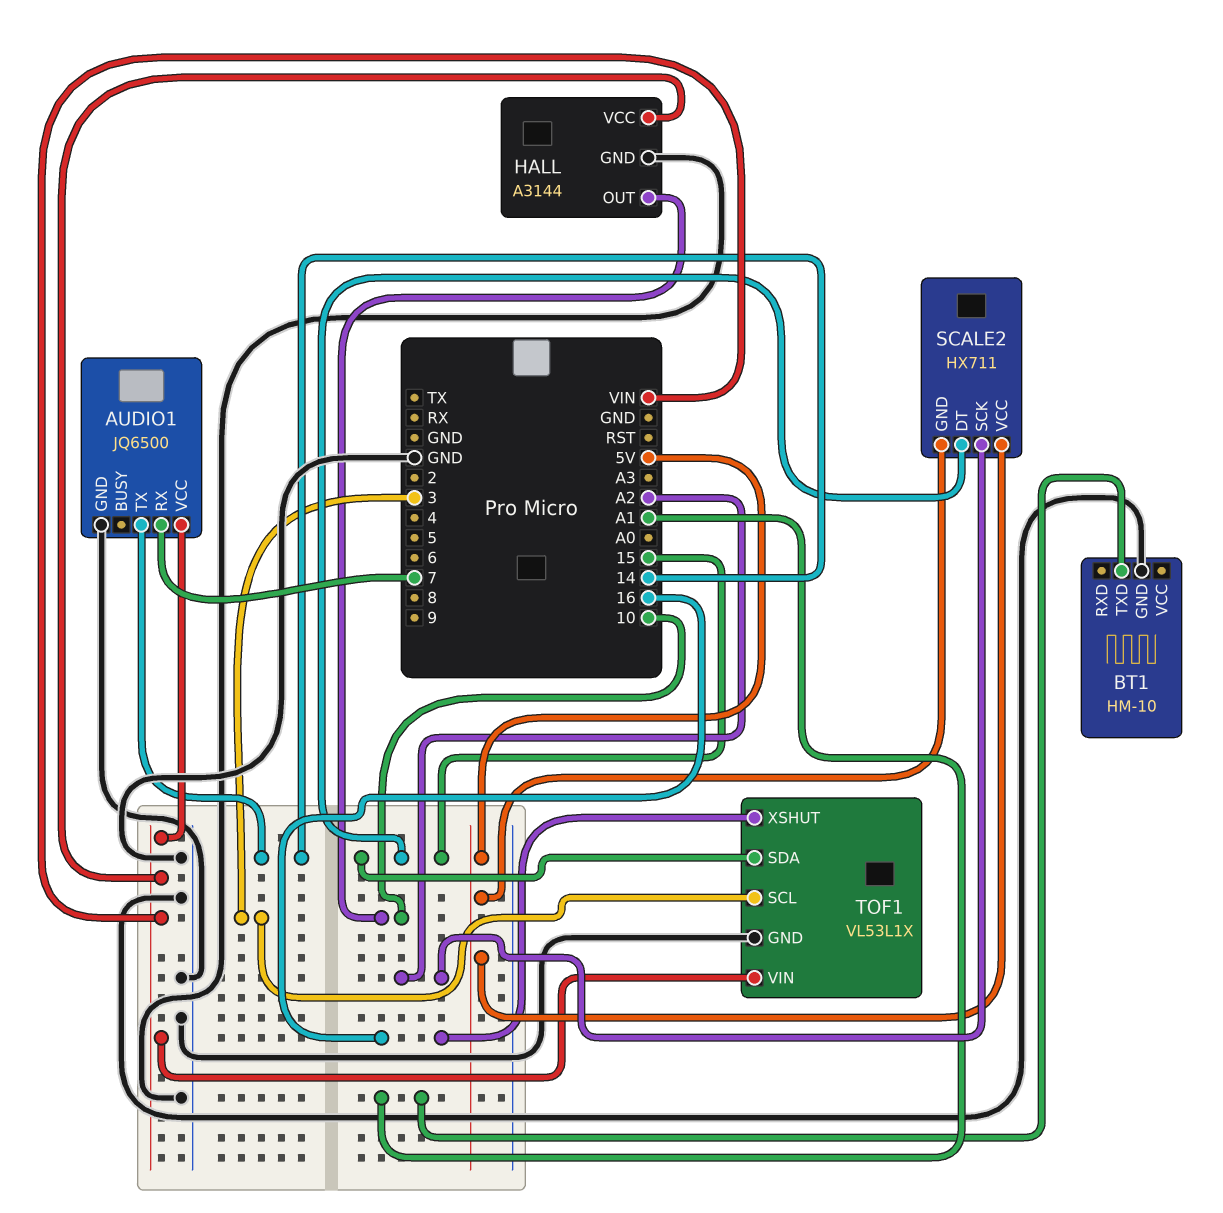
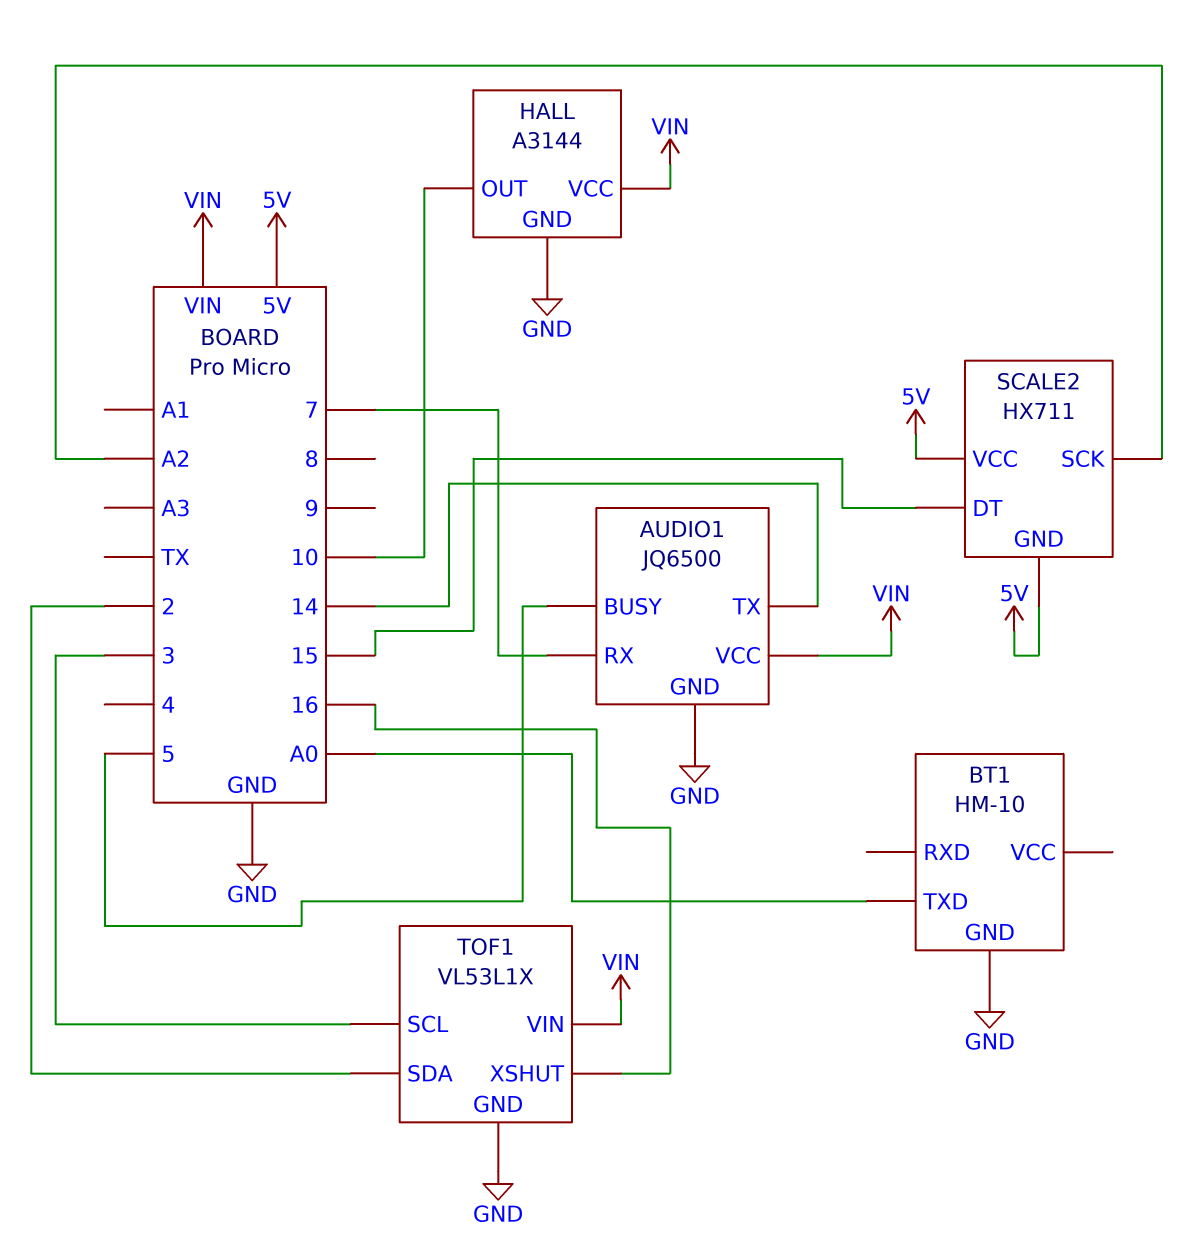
AUDIO1 pin BUSY: none -> 5
BT1 pin TXD: A1 -> A0
TOF1 pin SDA: 15 -> 2

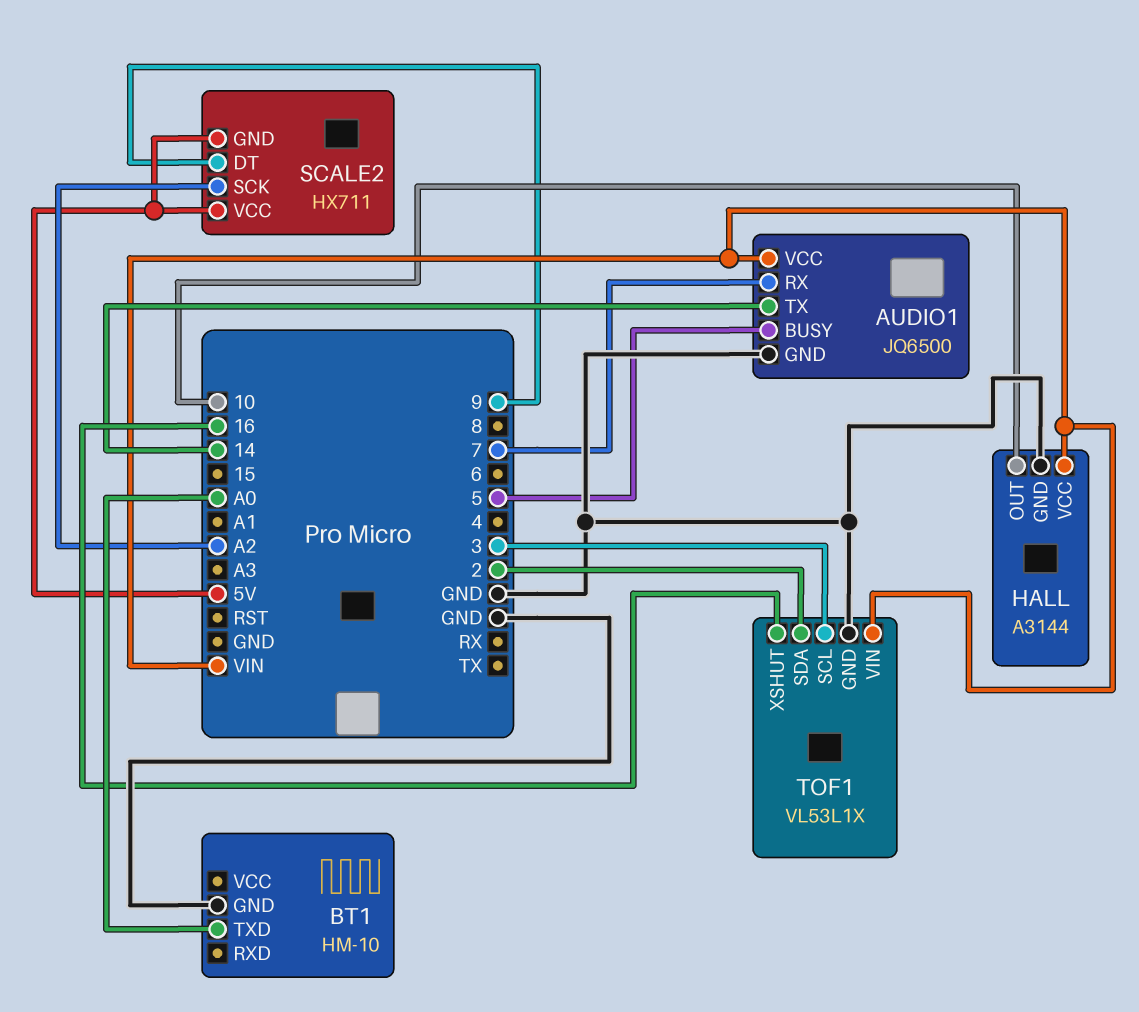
SCALE2 pin DT: 15 -> 9

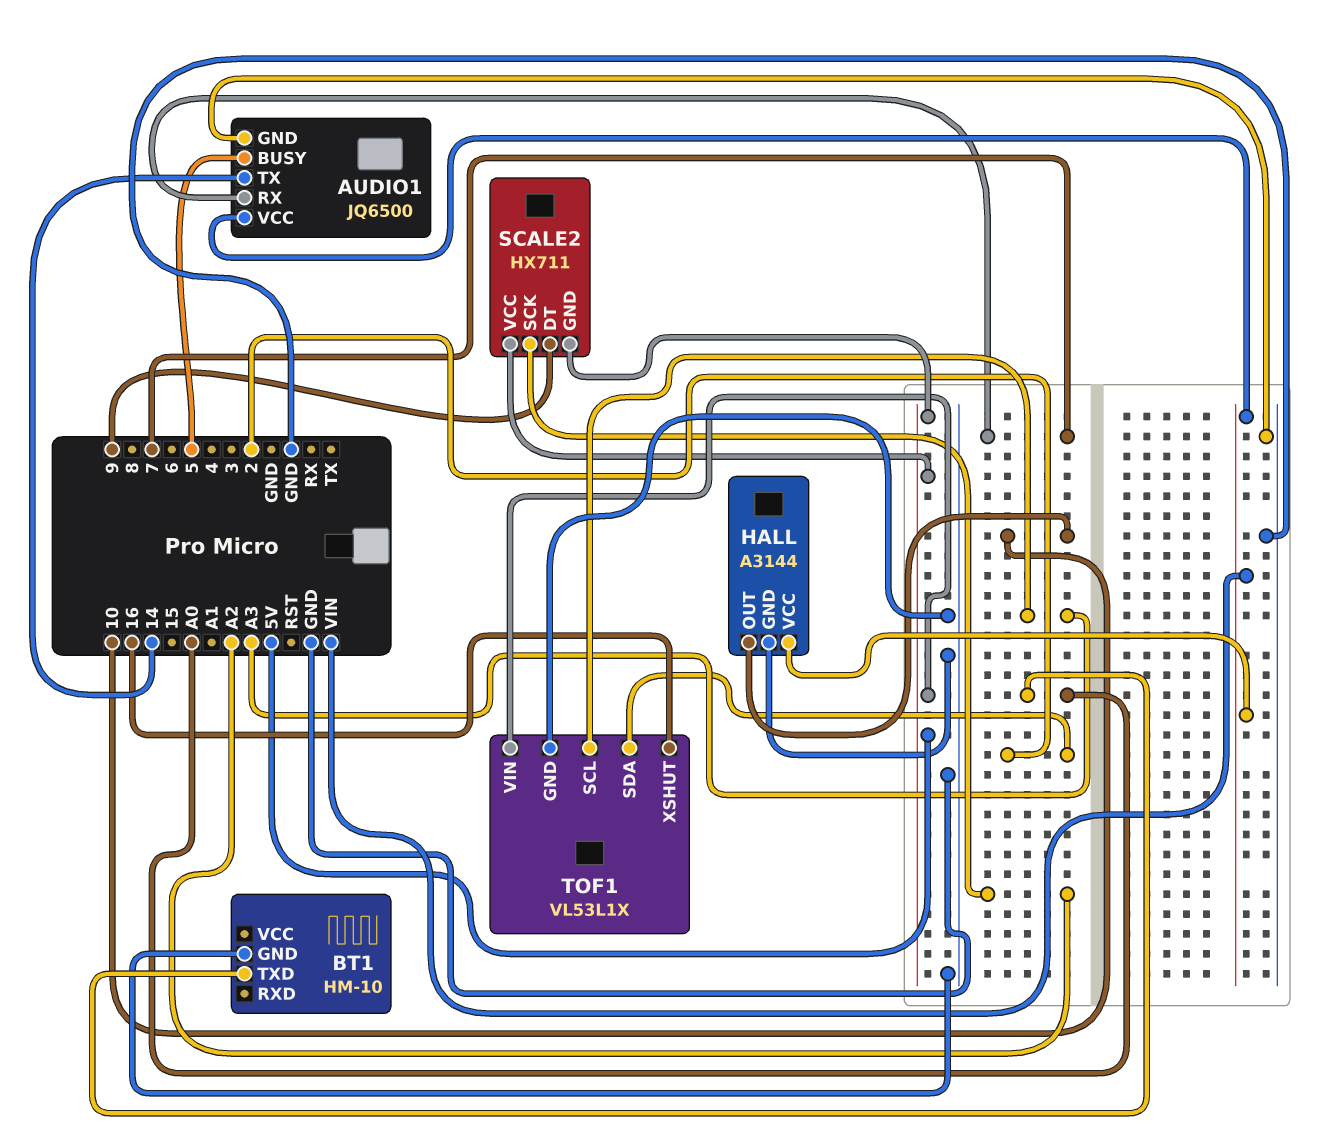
TOF1 pin SCL: 3 -> A3
TOF1 pin VIN: VIN -> 5V

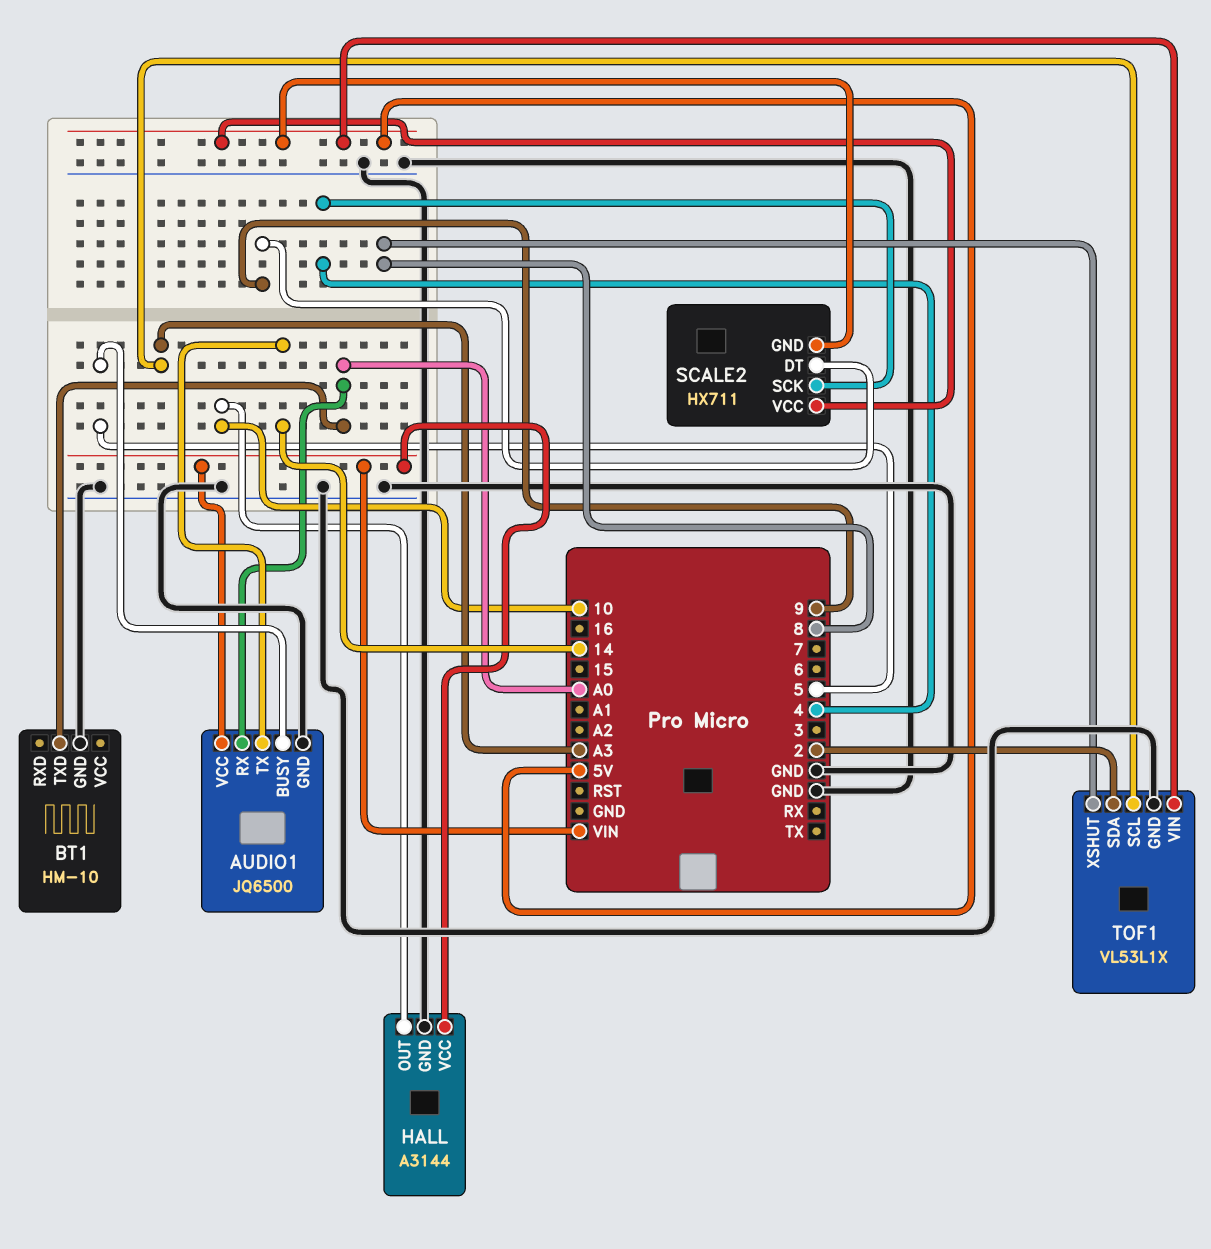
AUDIO1 pin RX: 7 -> A0
SCALE2 pin SCK: A2 -> 4
TOF1 pin XSHUT: 16 -> 8

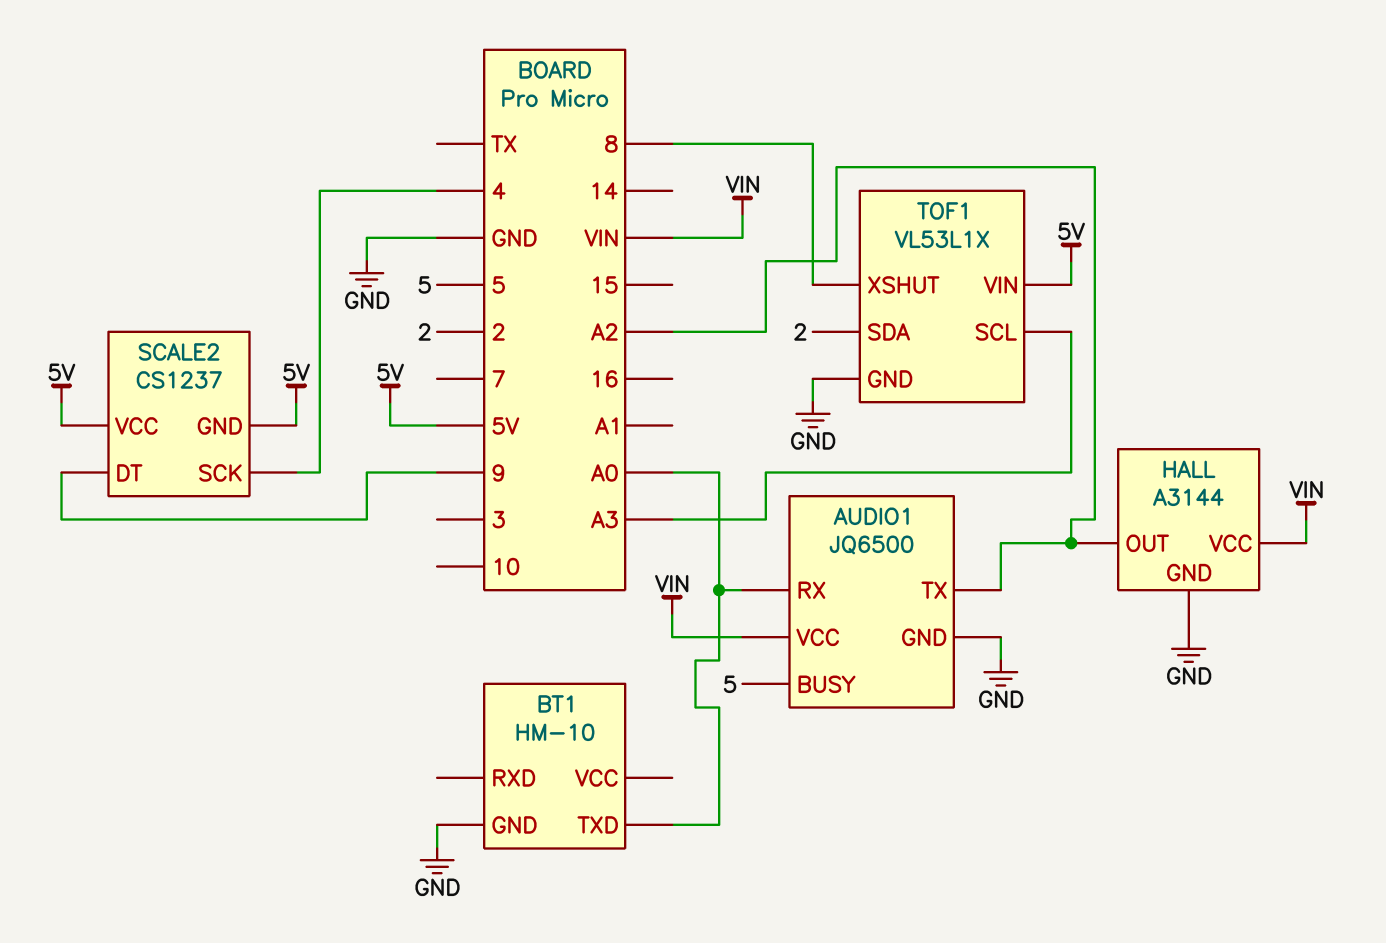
AUDIO1 pin TX: 14 -> A2
HALL pin OUT: 10 -> A2
SCALE2: HX711 -> CS1237

